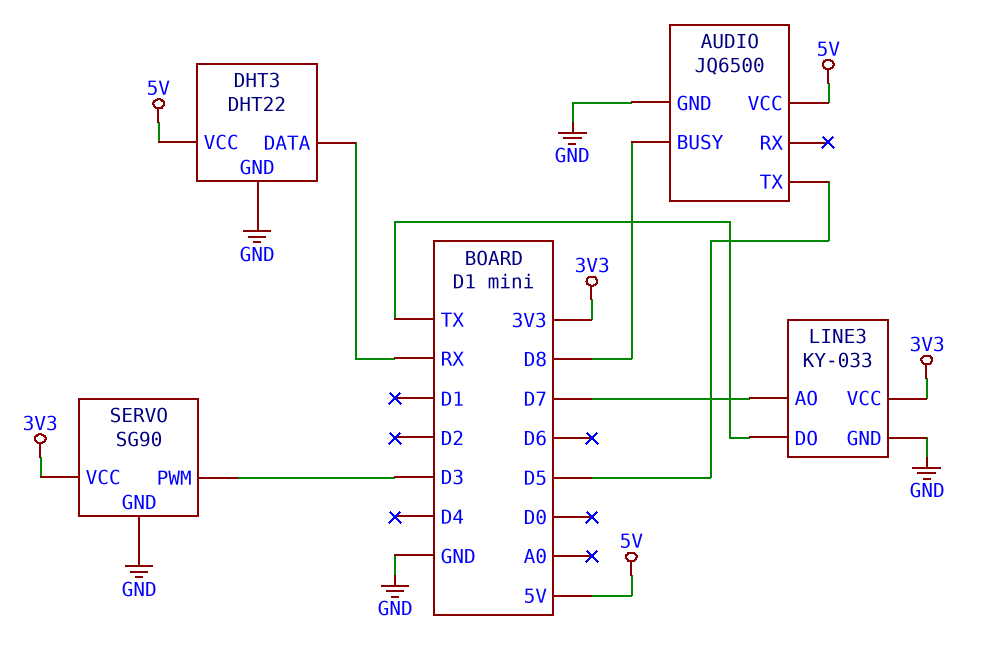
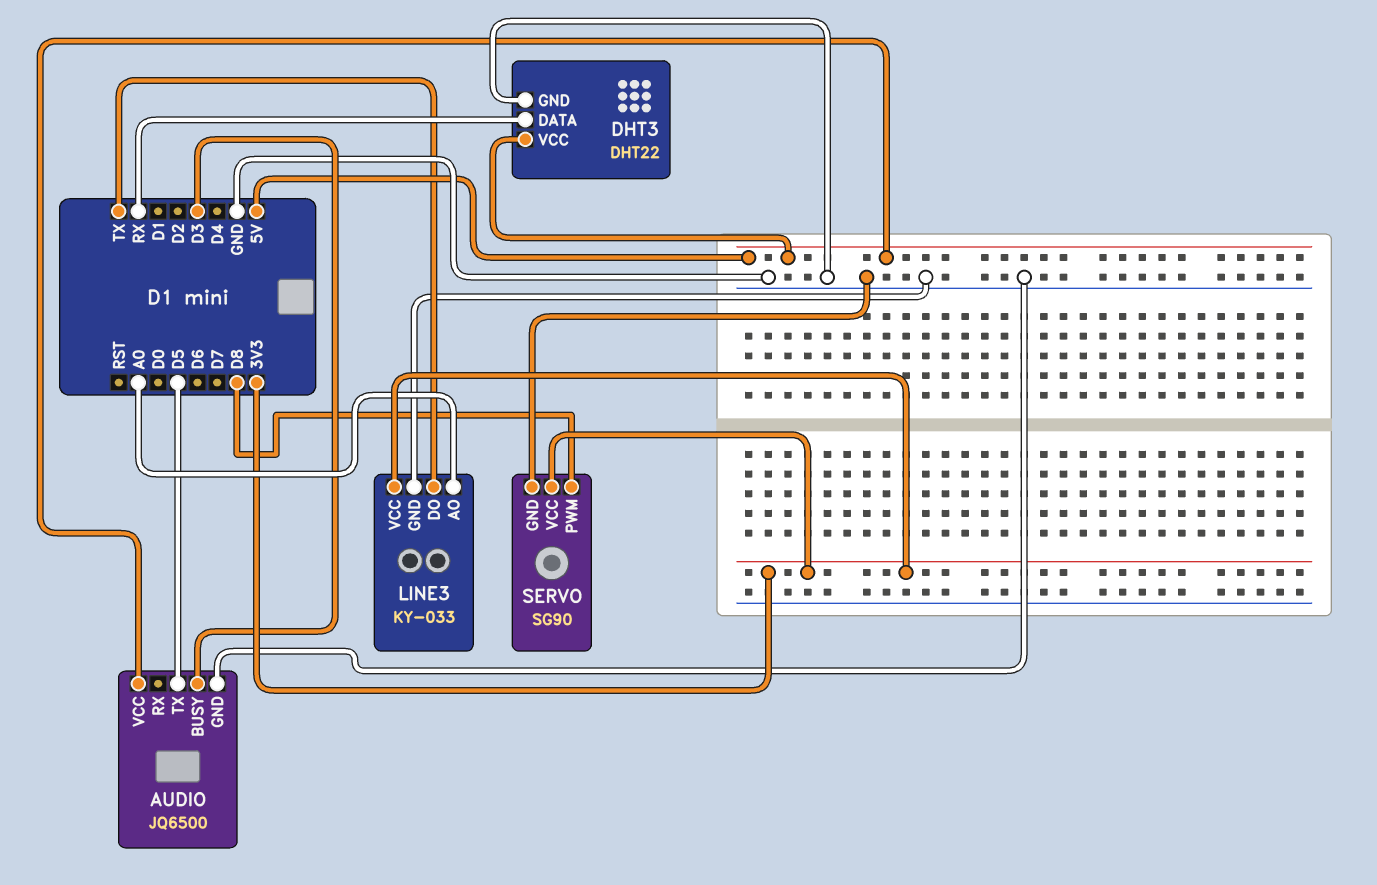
AUDIO pin BUSY: D8 -> D3
LINE3 pin AO: D7 -> A0
SERVO pin PWM: D3 -> D8

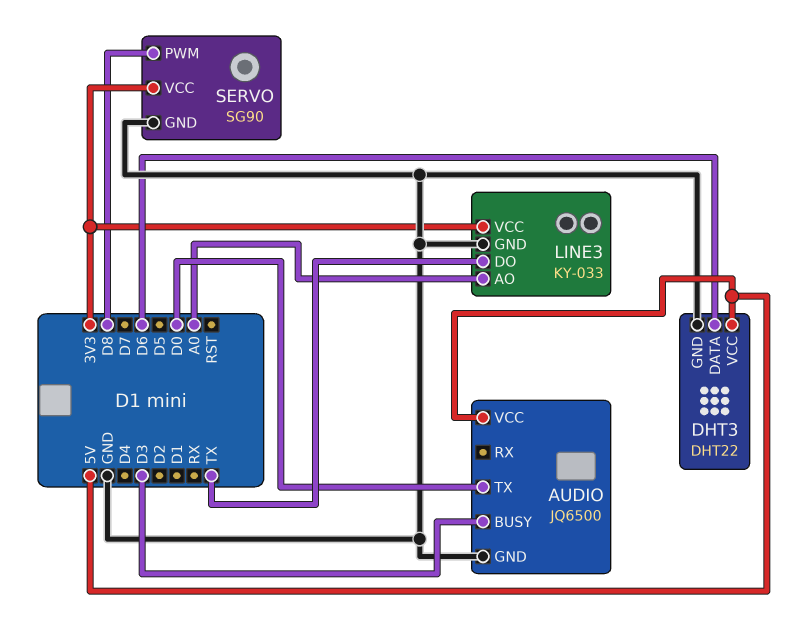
AUDIO pin TX: D5 -> D0
DHT3 pin DATA: RX -> D6

